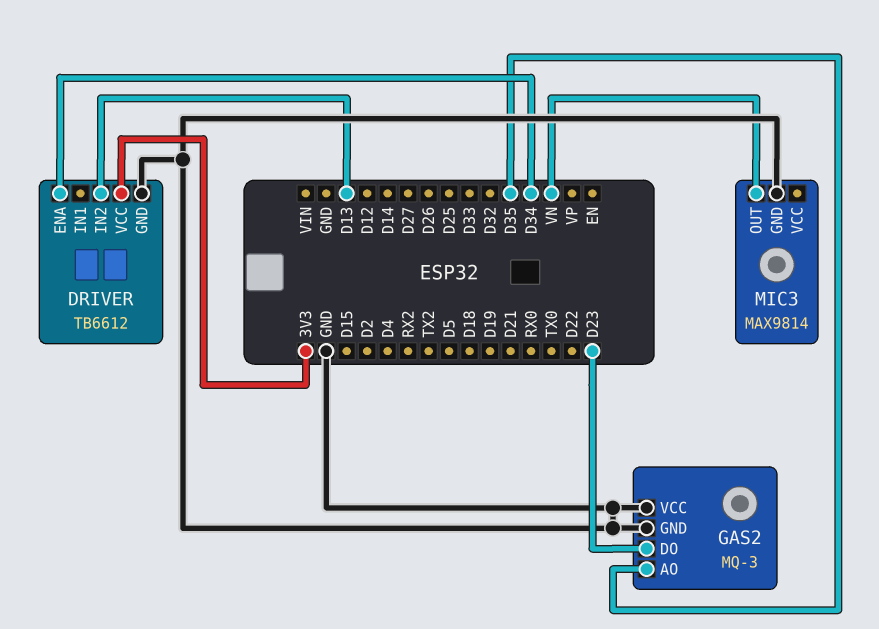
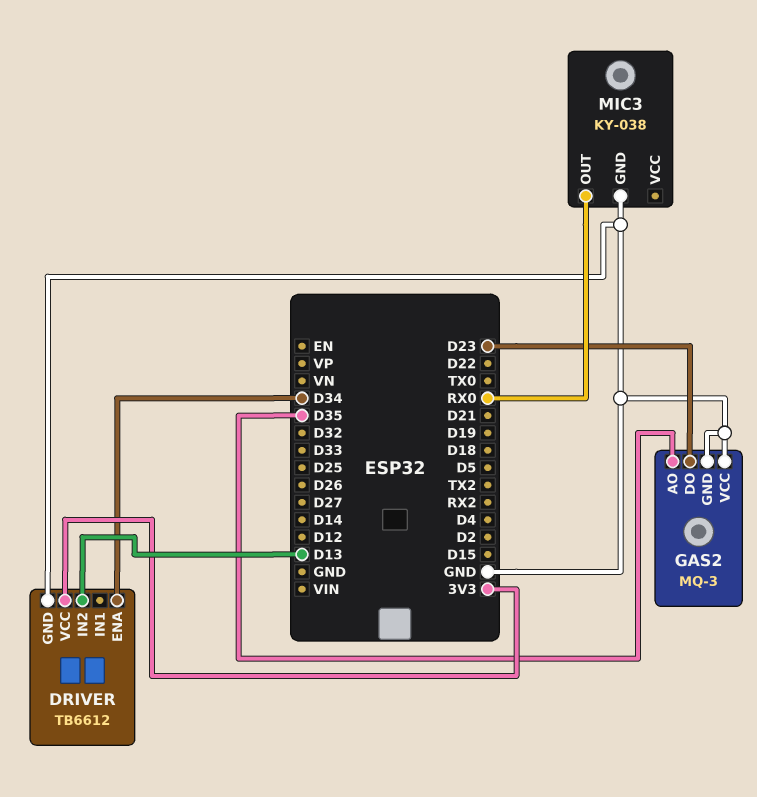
MIC3: MAX9814 -> KY-038
MIC3 pin OUT: VN -> RX0

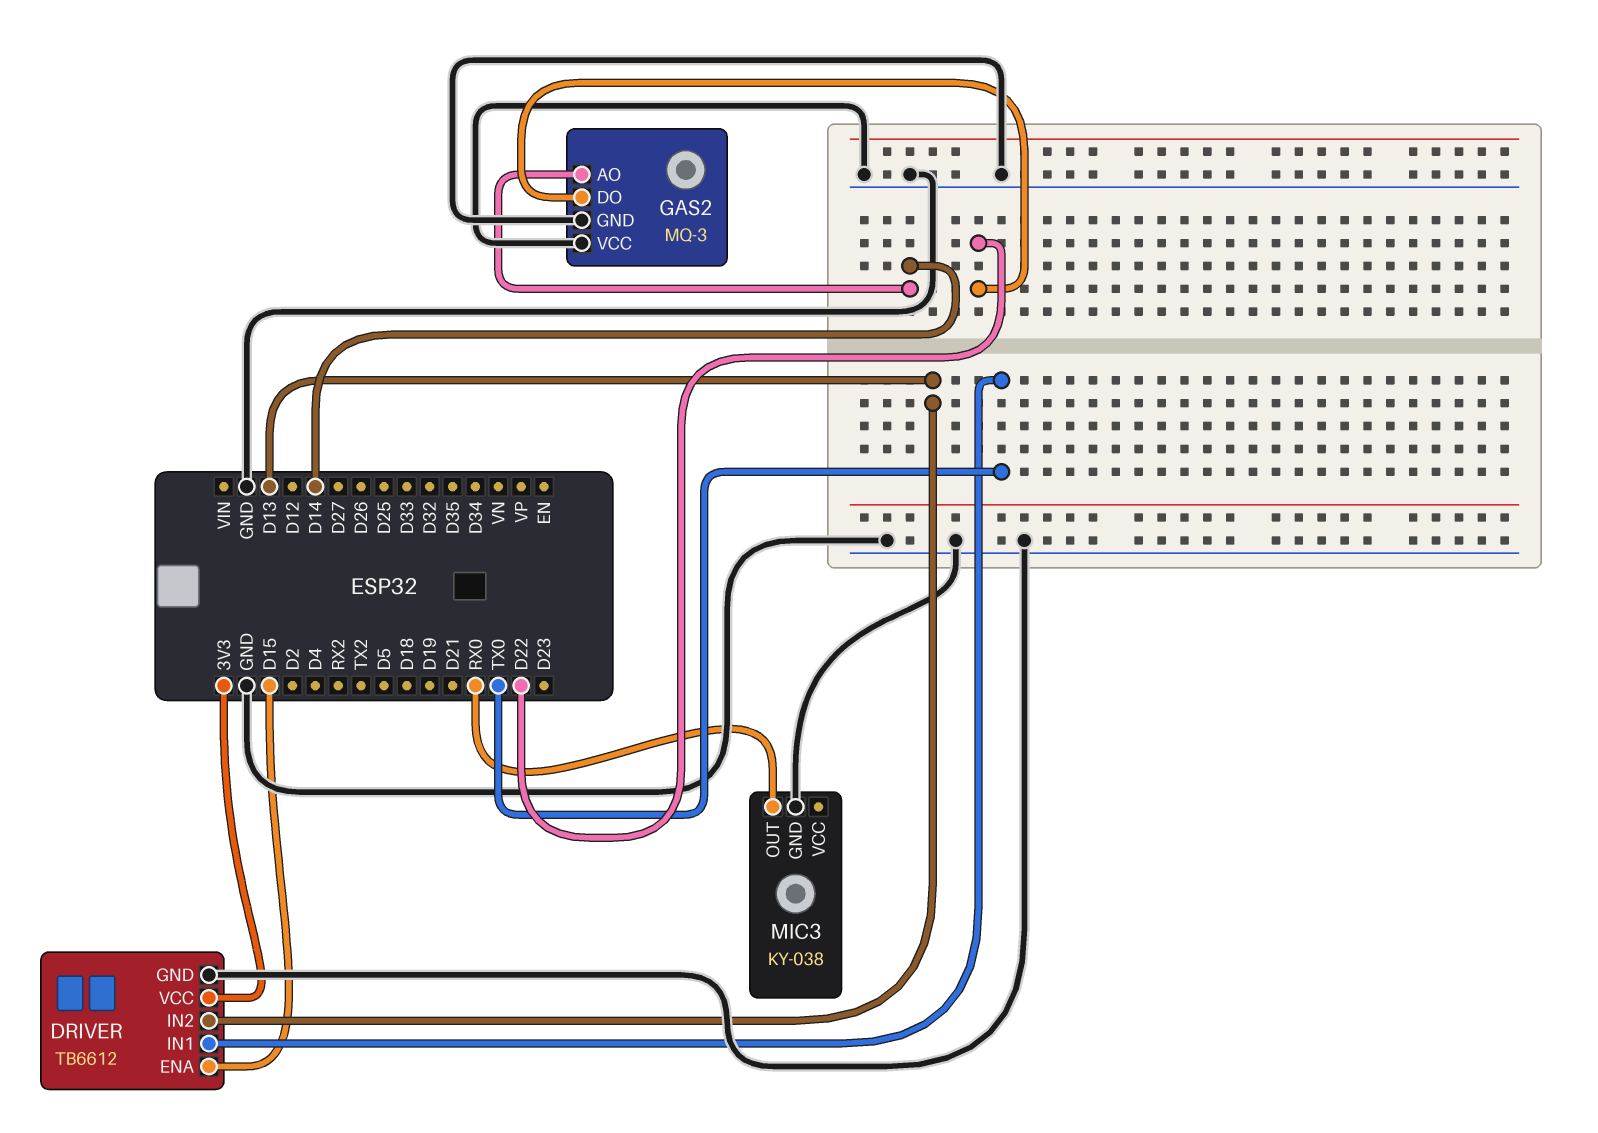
DRIVER pin ENA: D34 -> D15
DRIVER pin IN1: none -> TX0
GAS2 pin AO: D35 -> D14
GAS2 pin DO: D23 -> D22

